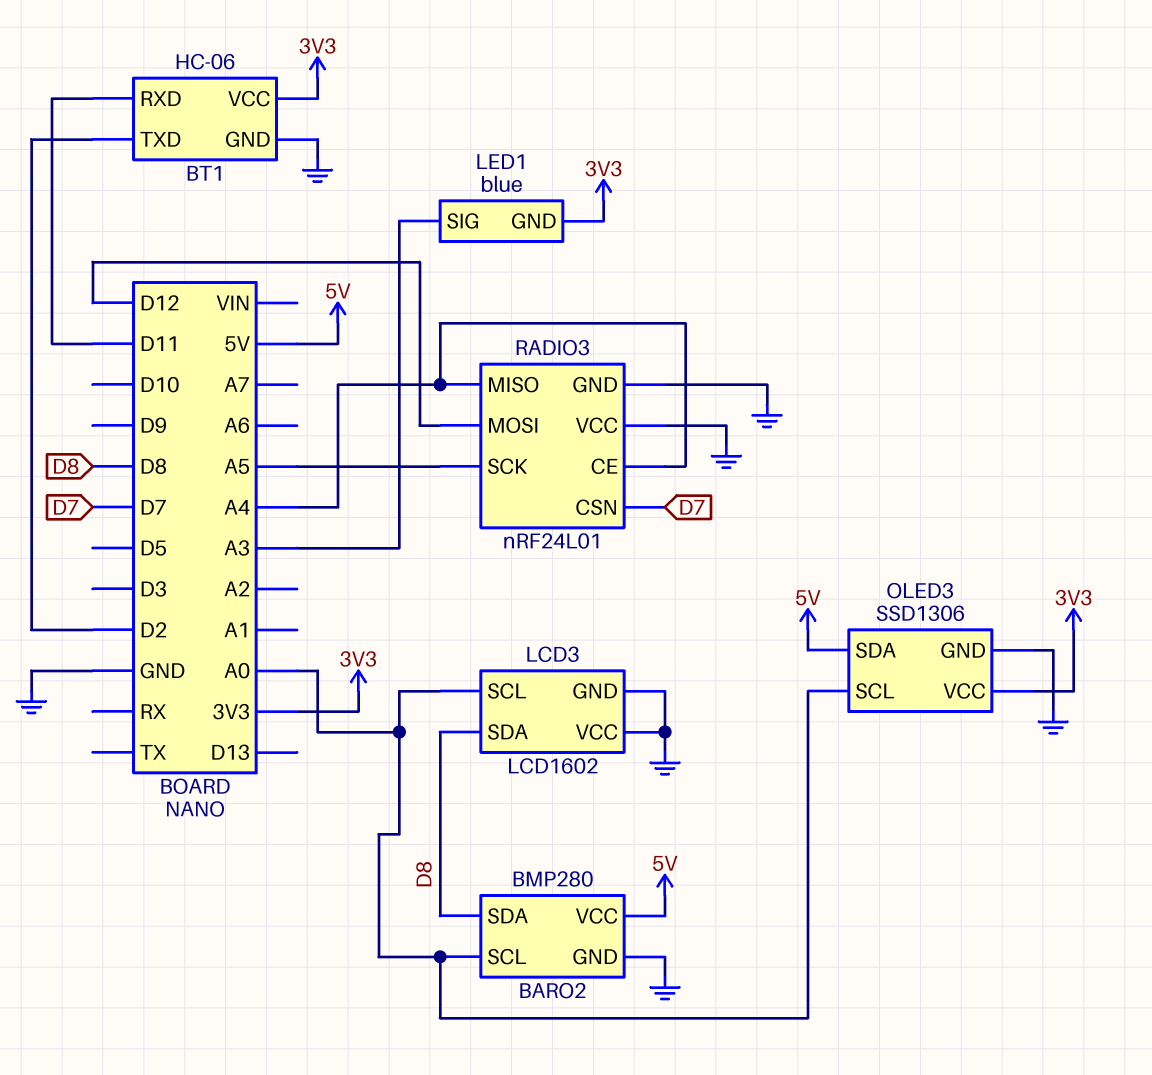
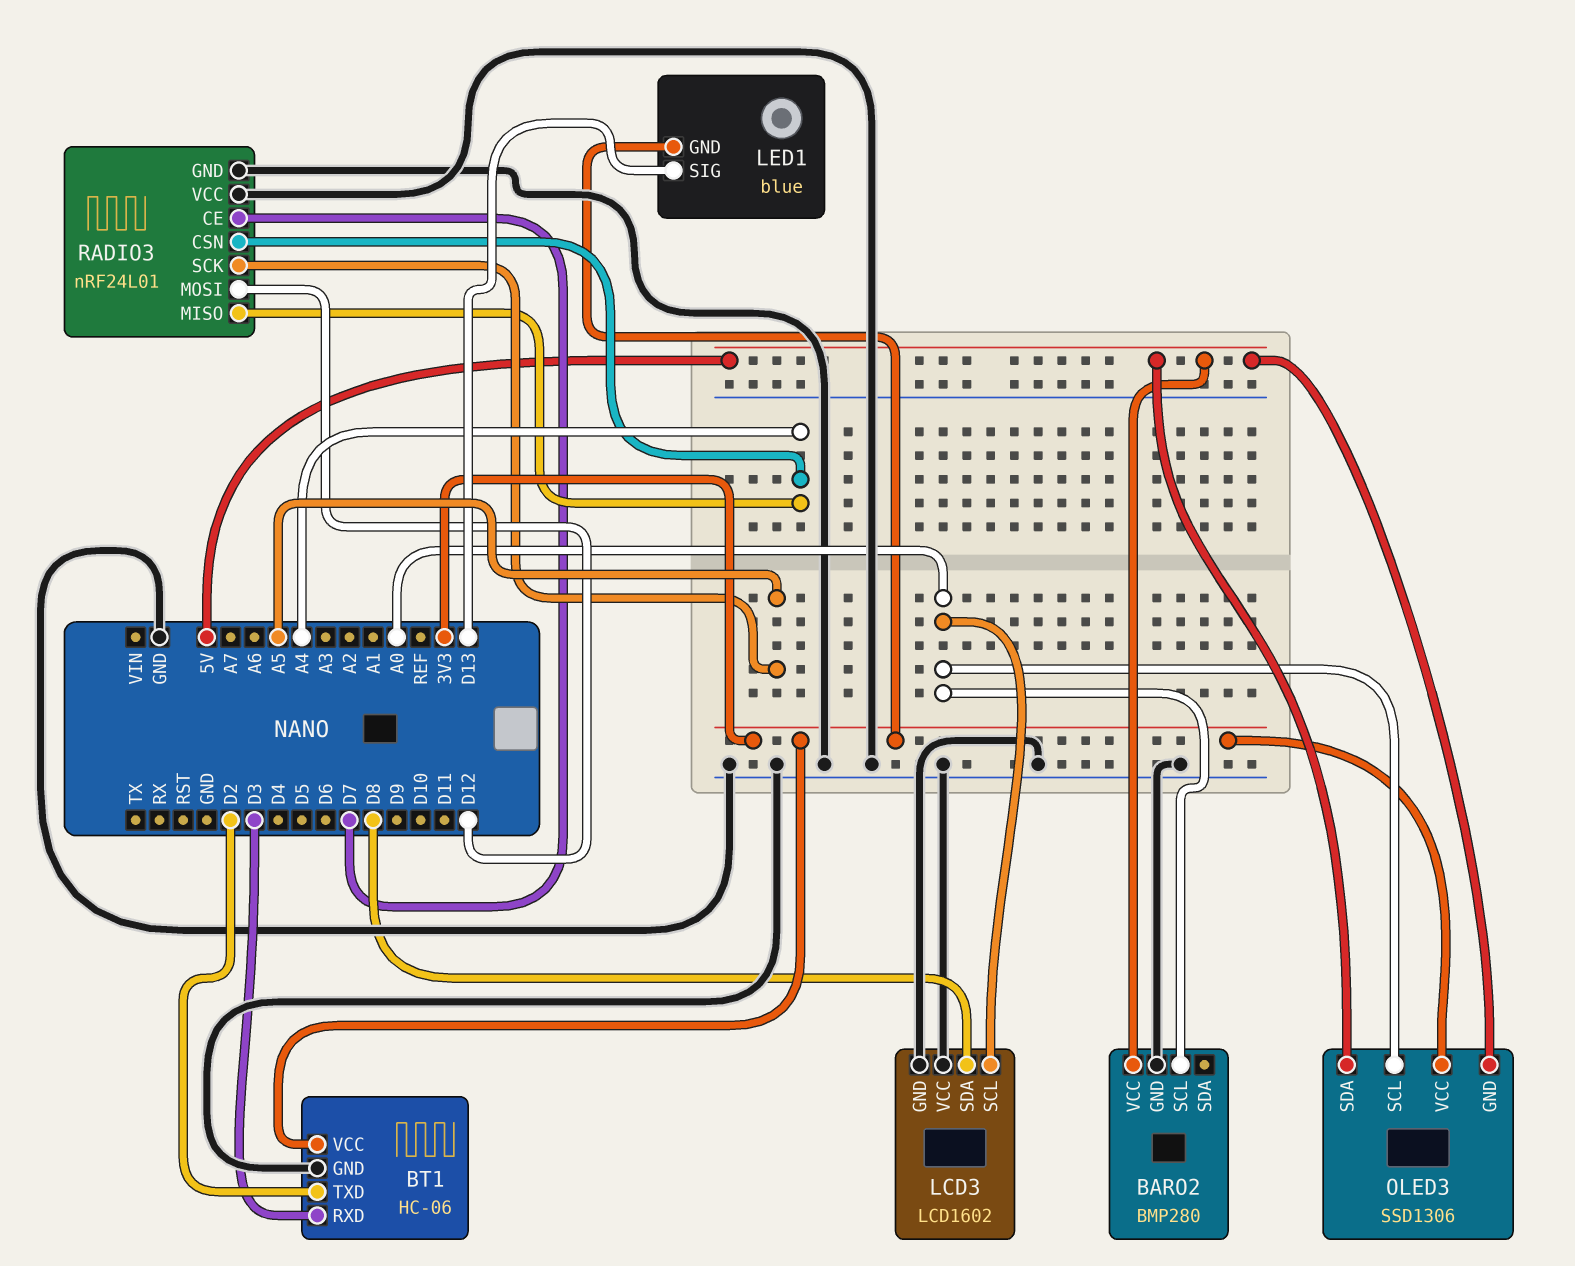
BARO2 pin SDA: D8 -> none
BT1 pin RXD: D11 -> D3
LED1 pin SIG: A3 -> D13
OLED3 pin GND: GND -> 5V
RADIO3 pin CE: A4 -> D7
RADIO3 pin CSN: D7 -> A4

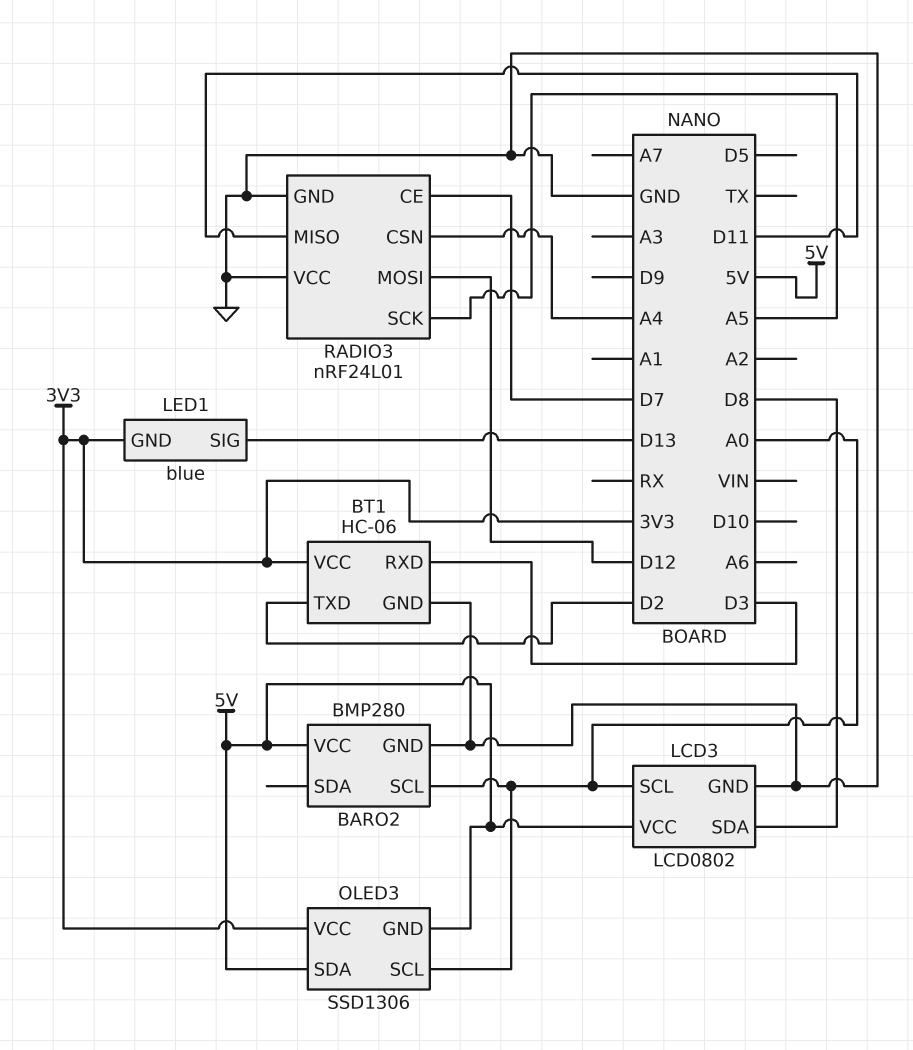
LCD3: LCD1602 -> LCD0802
LCD3 pin VCC: GND -> 5V
RADIO3 pin MISO: A4 -> D11

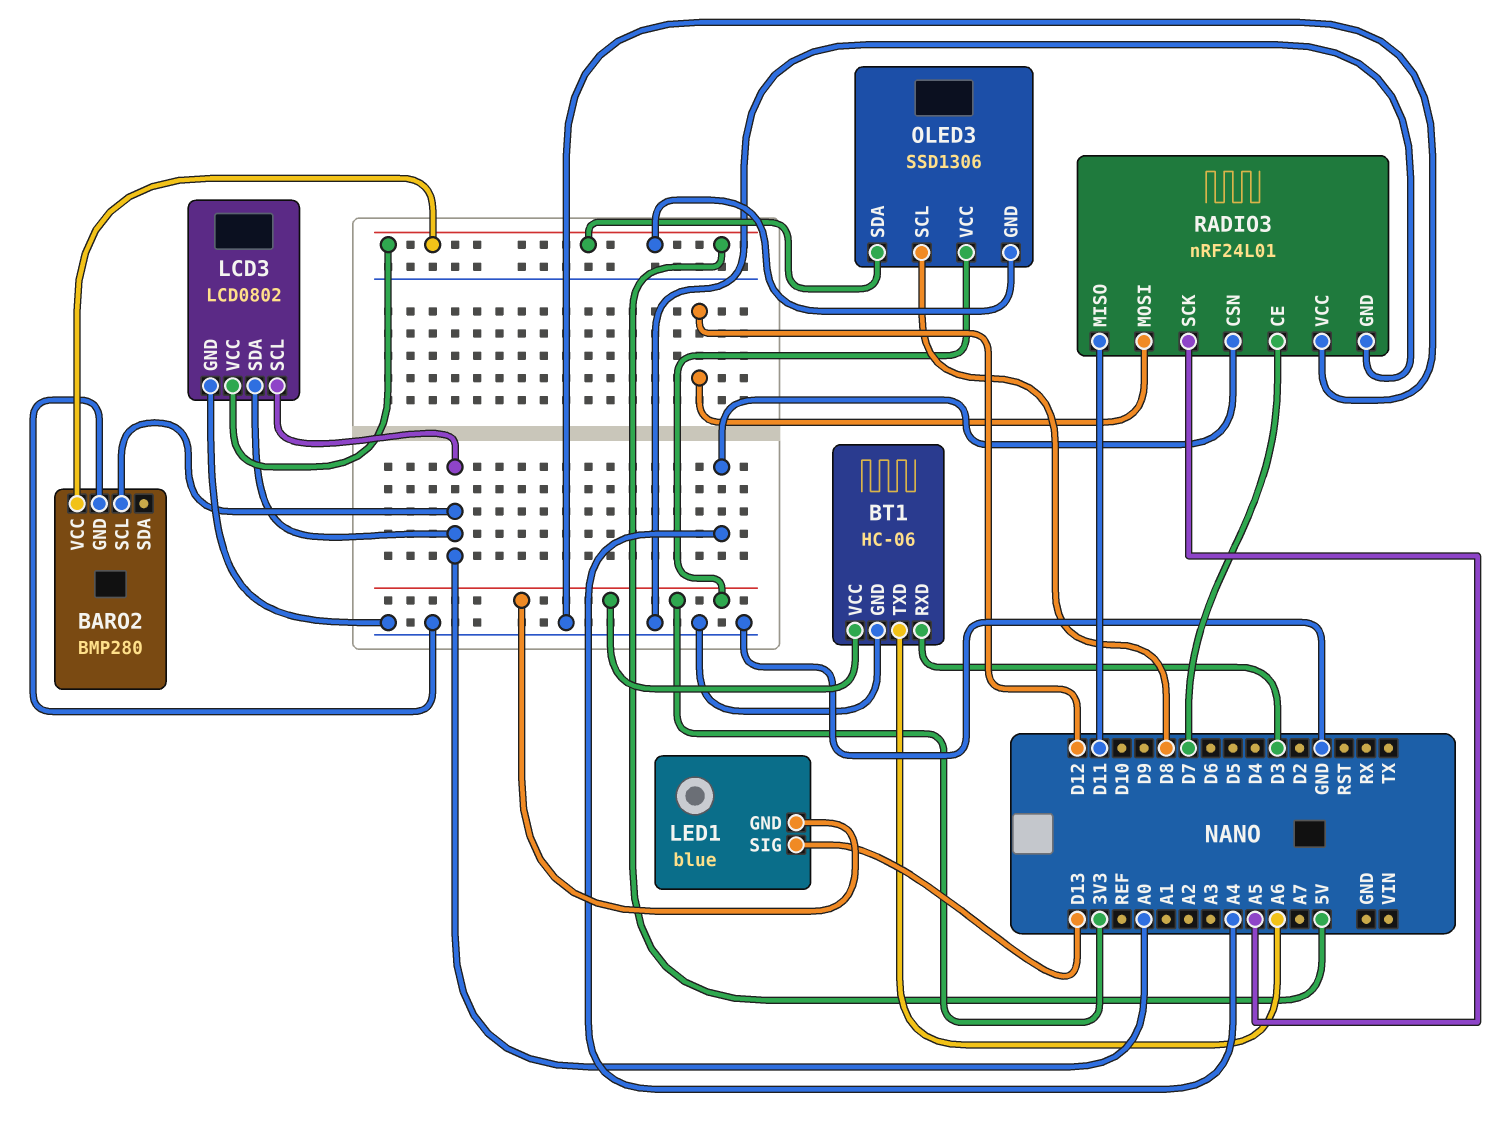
BT1 pin TXD: D2 -> A6
LCD3 pin SDA: D8 -> A0
OLED3 pin SCL: A0 -> D8

